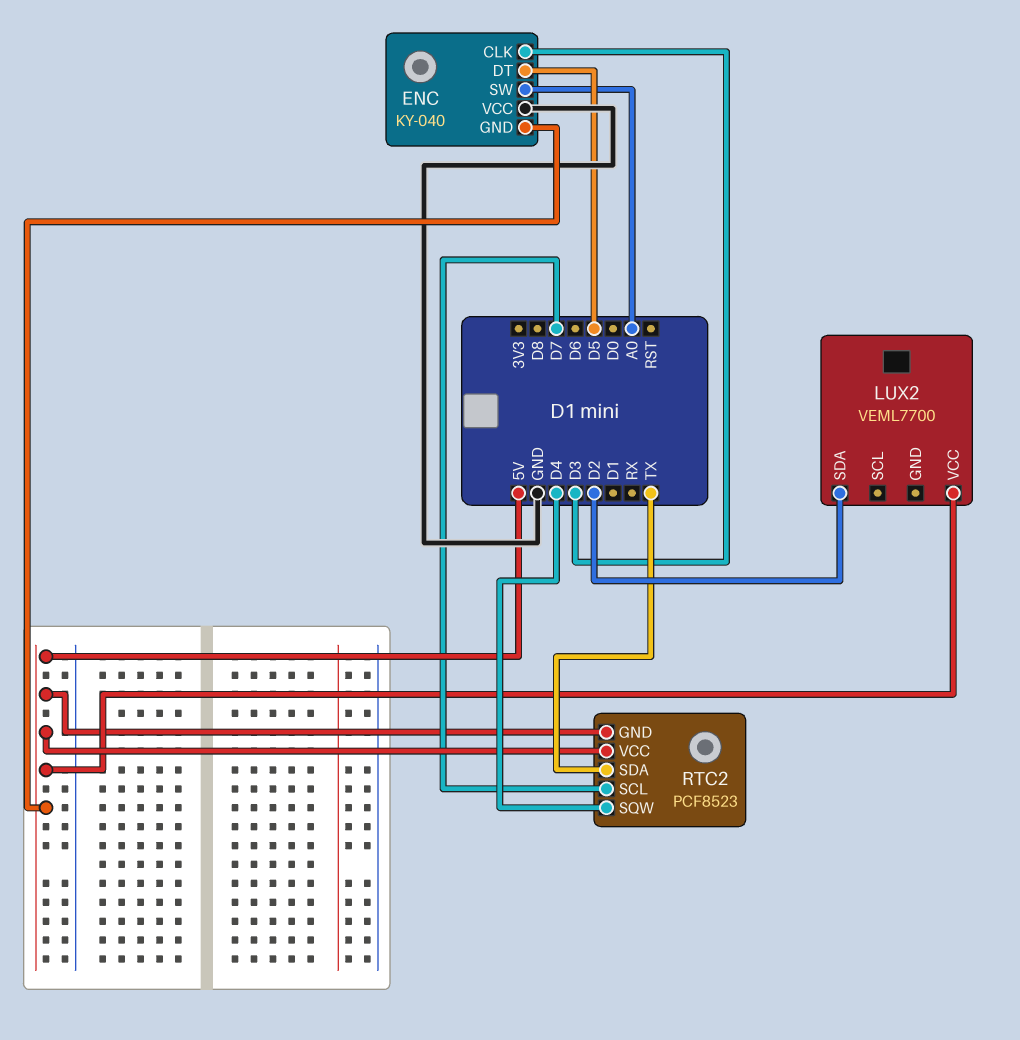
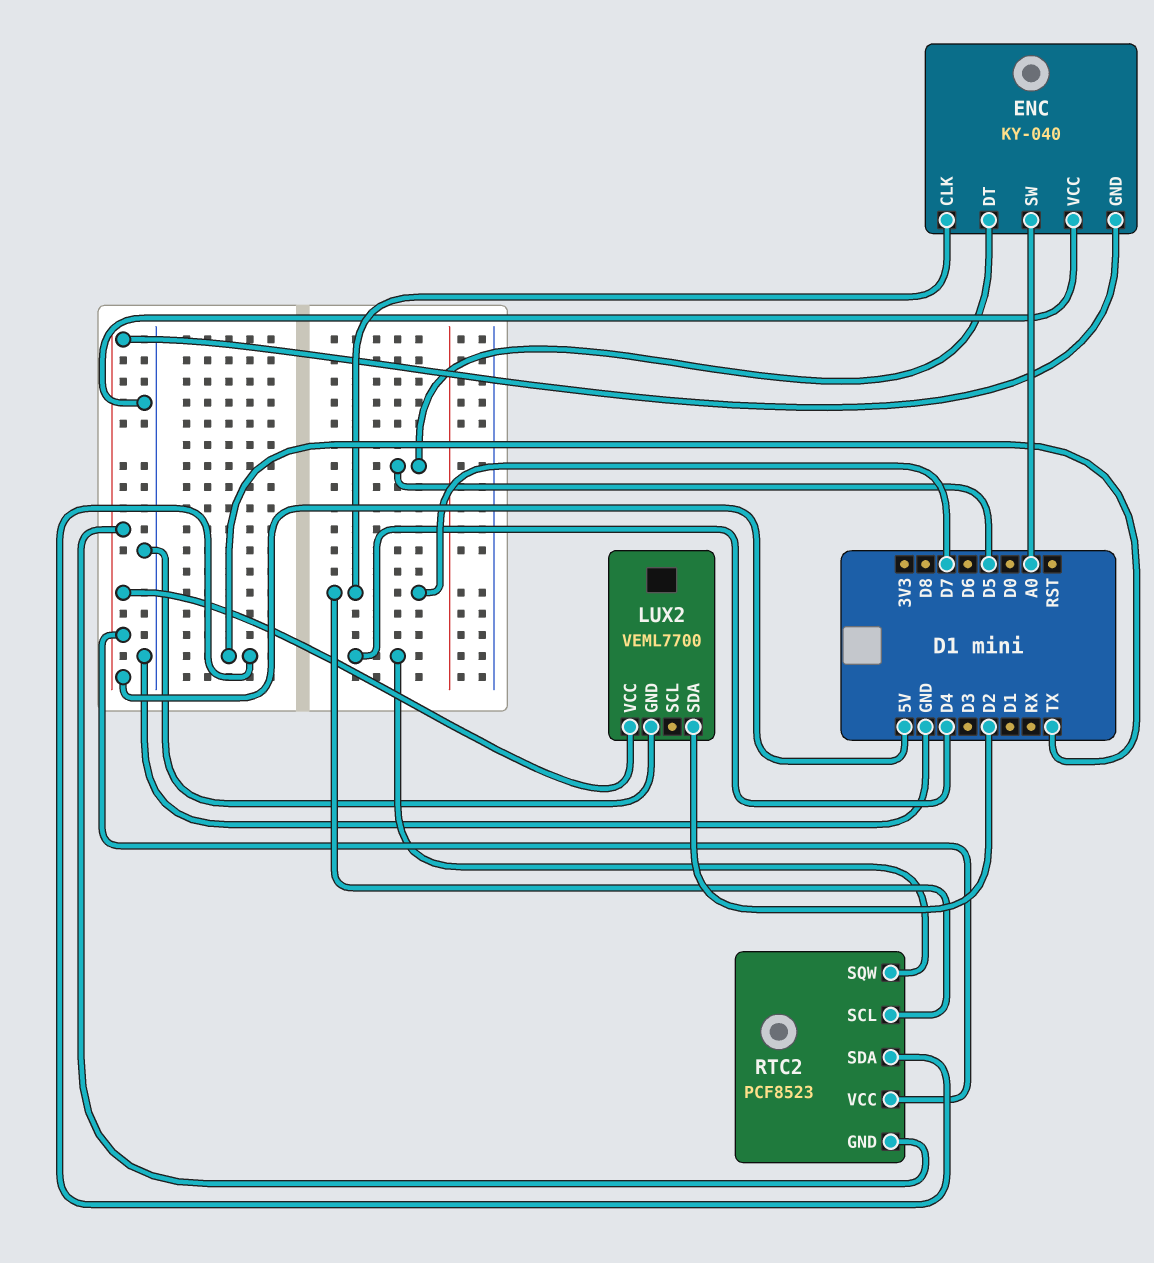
ENC pin CLK: D3 -> D7
LUX2 pin GND: none -> GND

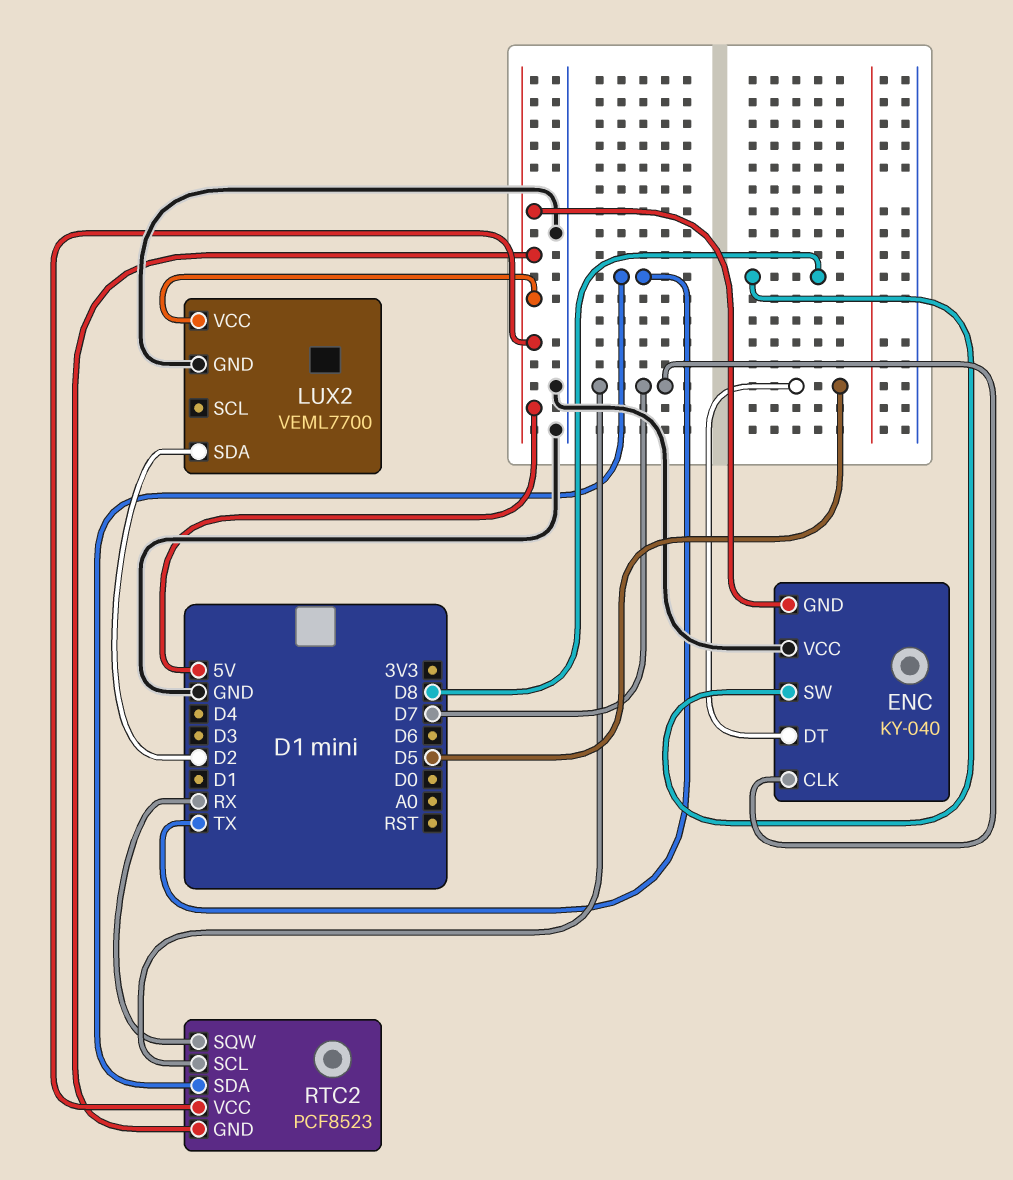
ENC pin SW: A0 -> D8
RTC2 pin SQW: D4 -> RX

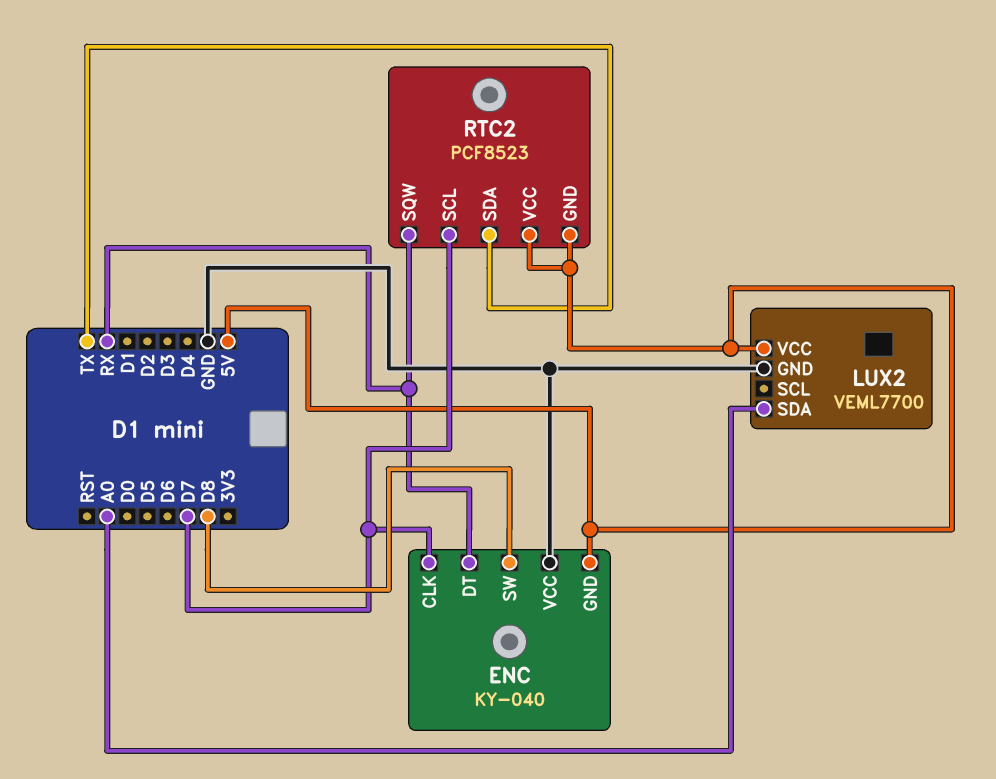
ENC pin DT: D5 -> RX
LUX2 pin SDA: D2 -> A0

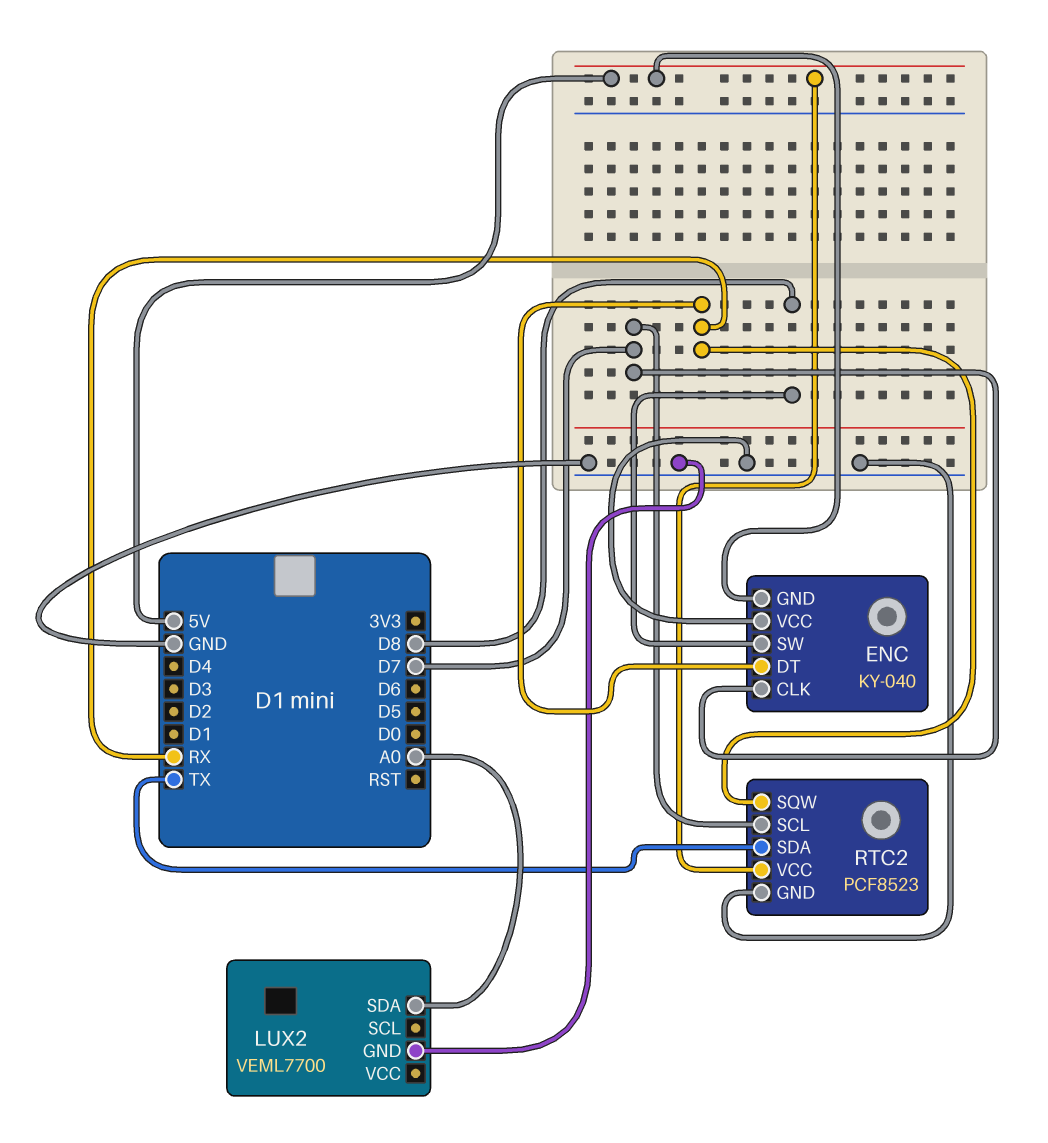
LUX2 pin VCC: 5V -> none
RTC2 pin GND: 5V -> GND

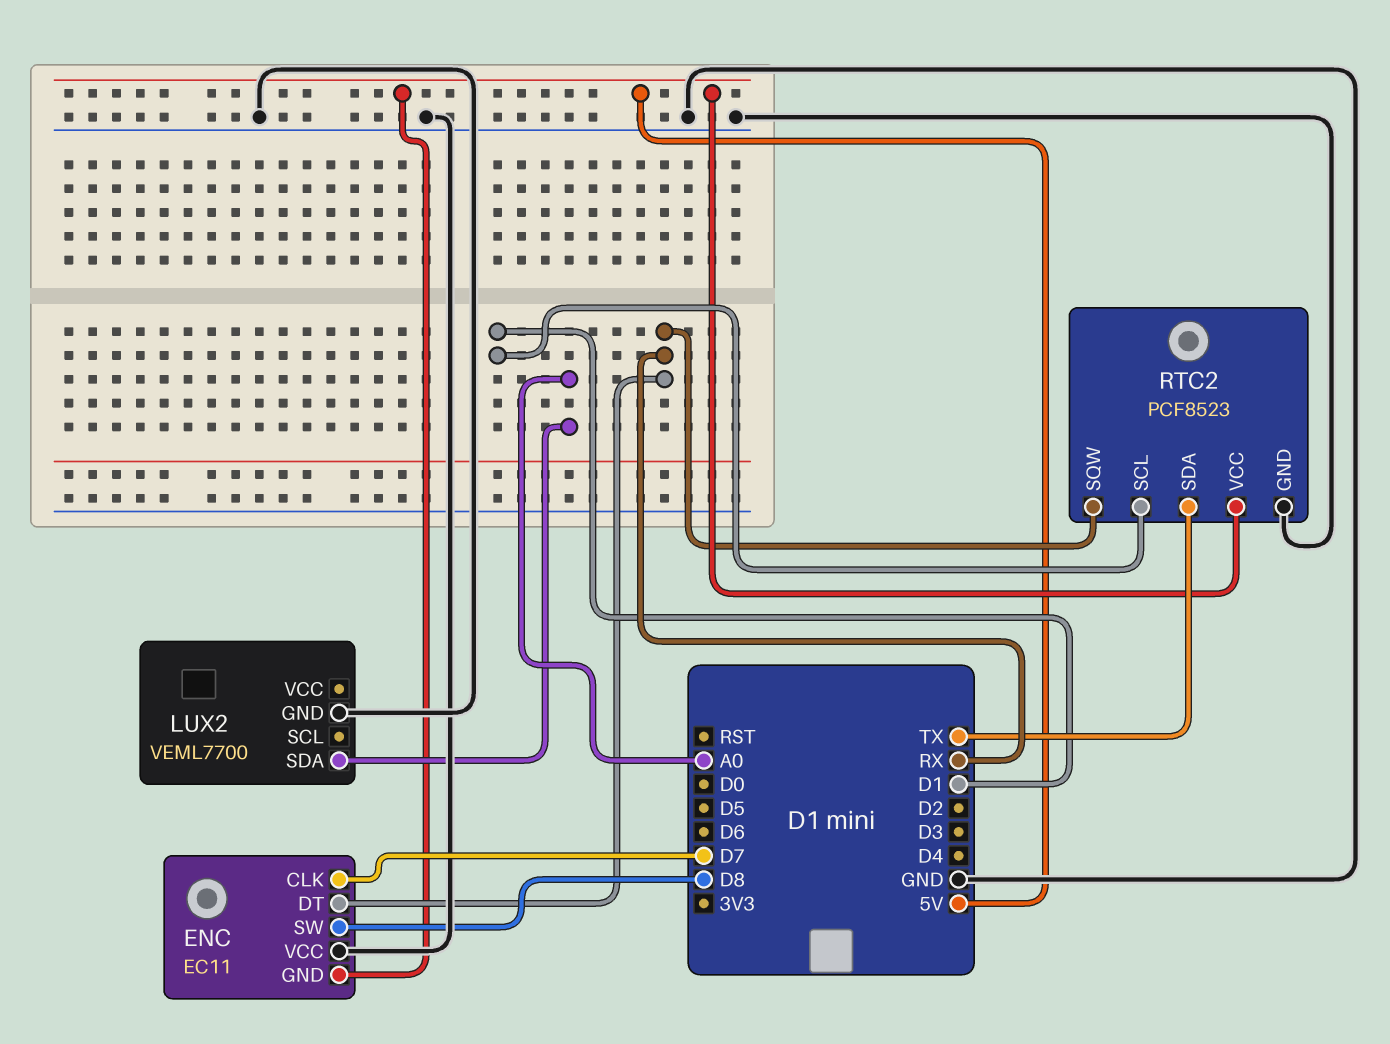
ENC: KY-040 -> EC11
RTC2 pin SCL: D7 -> D1

